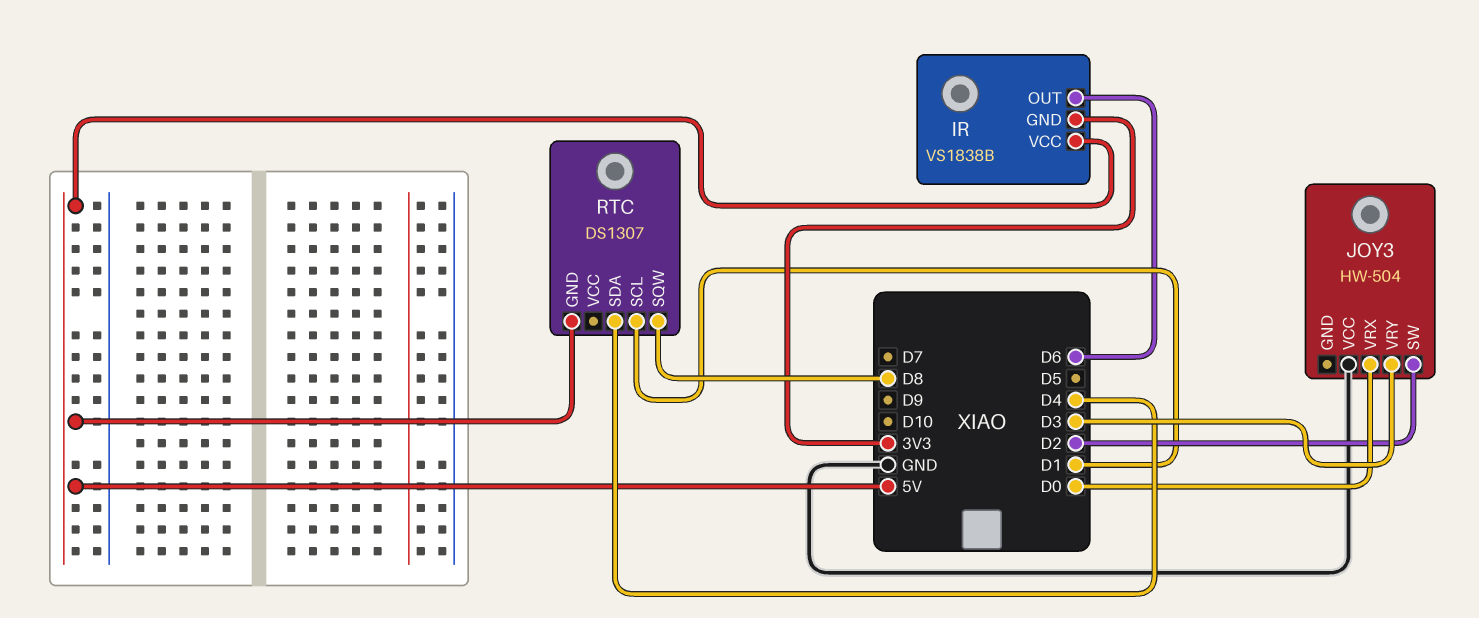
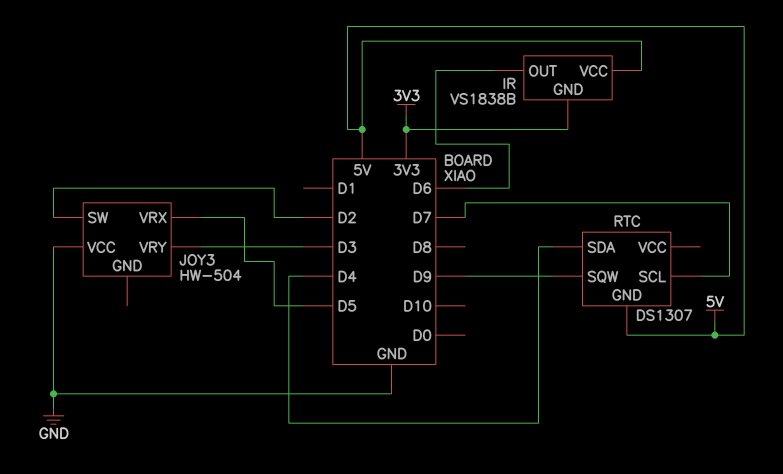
JOY3 pin VRX: D0 -> D5
RTC pin SCL: D1 -> D7
RTC pin SQW: D8 -> D9

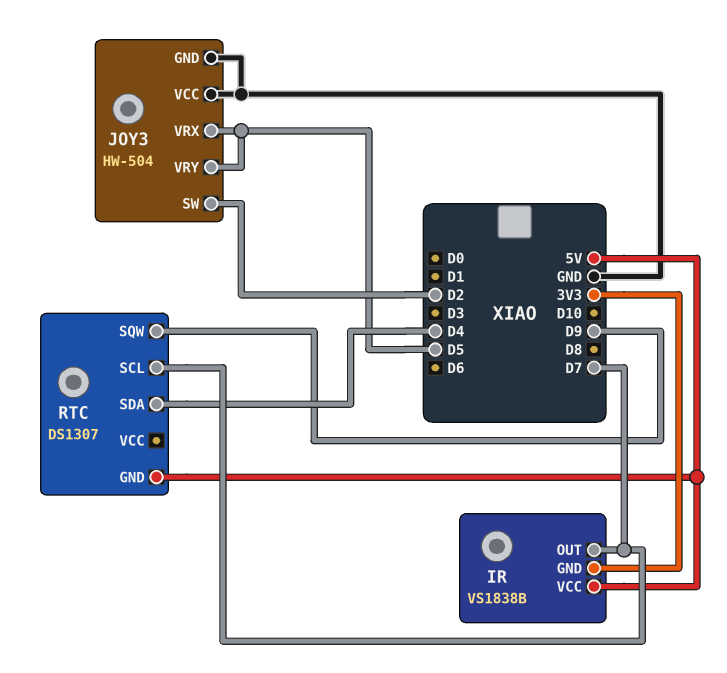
IR pin OUT: D6 -> D7
JOY3 pin GND: none -> GND
JOY3 pin VRY: D3 -> D5

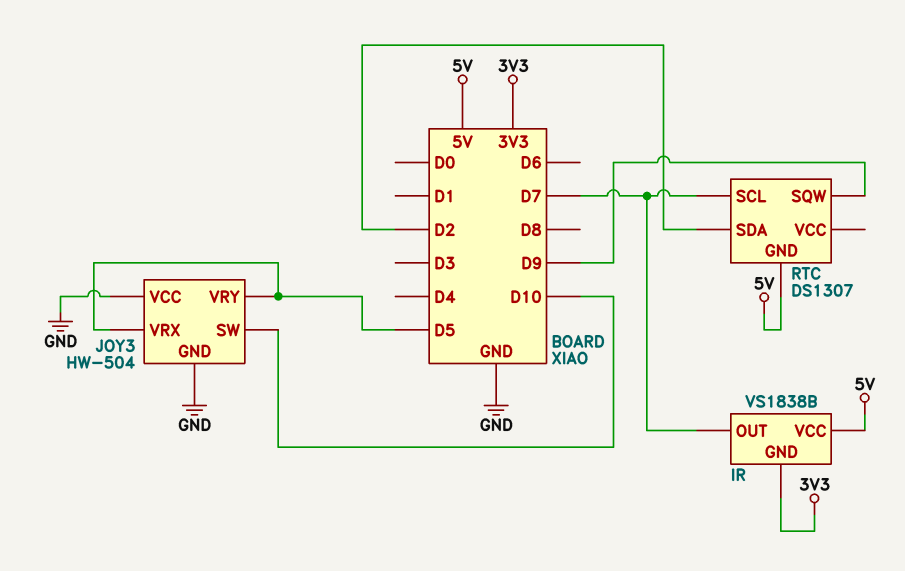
JOY3 pin SW: D2 -> D10
RTC pin SDA: D4 -> D2

